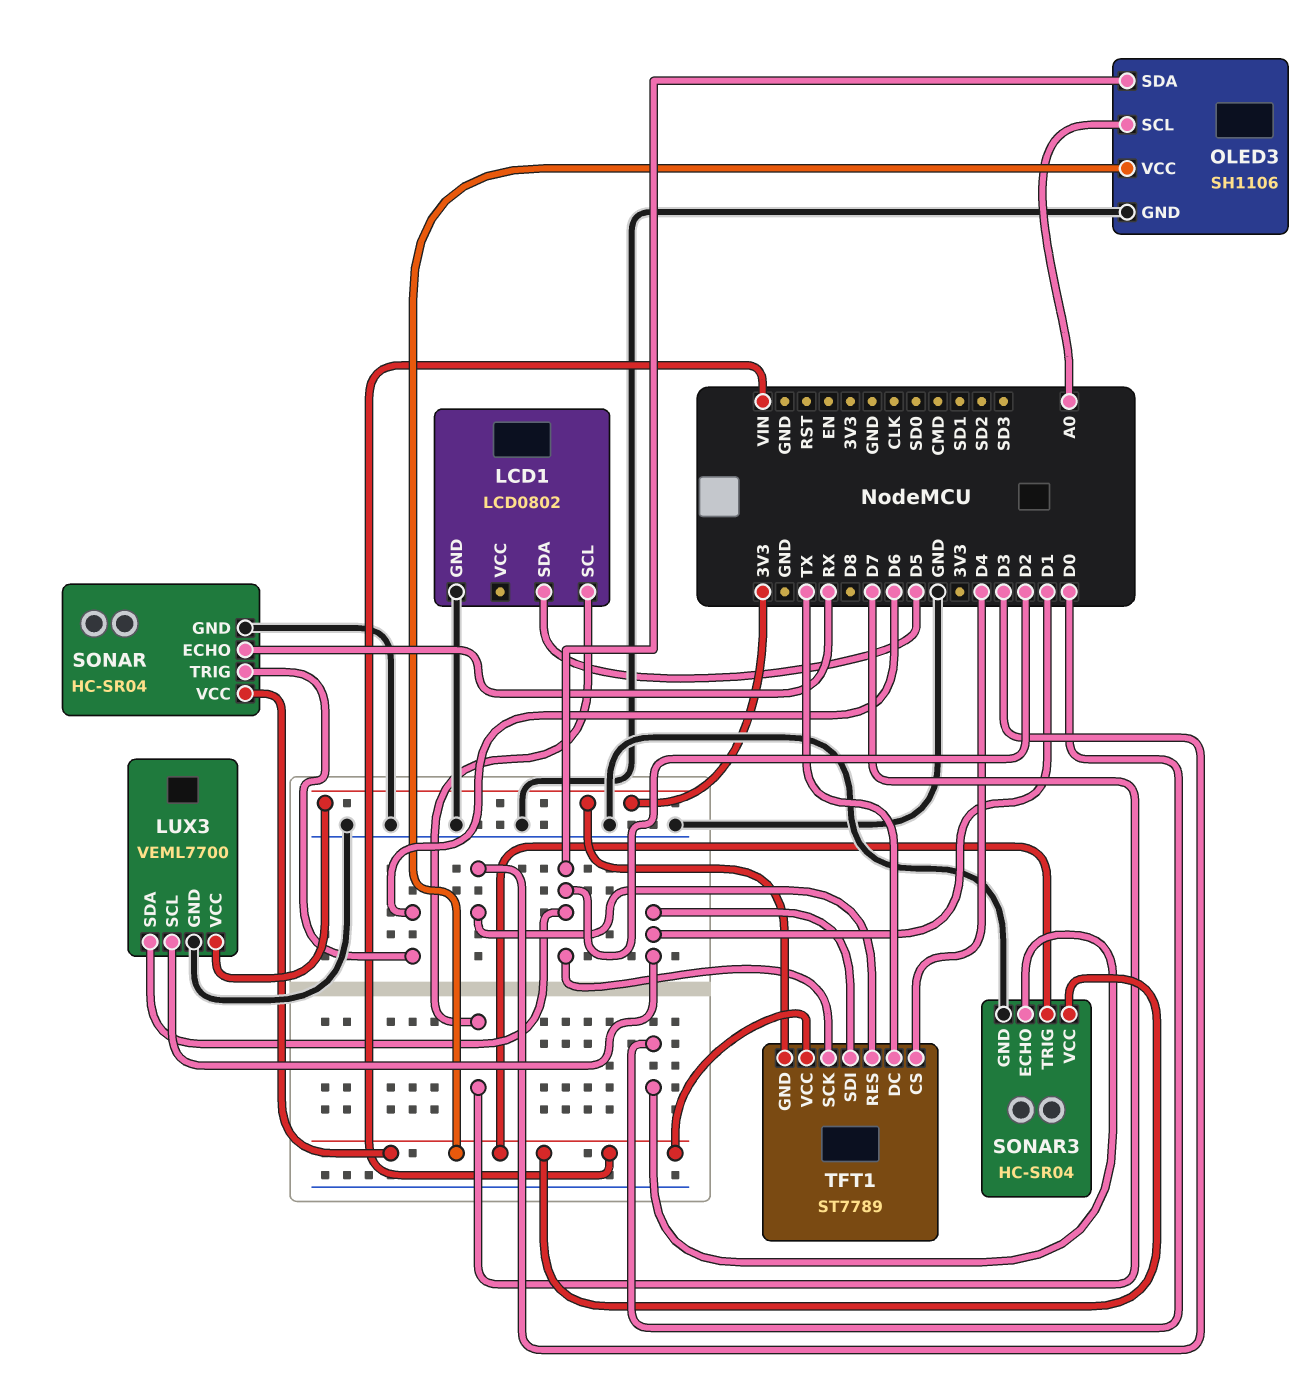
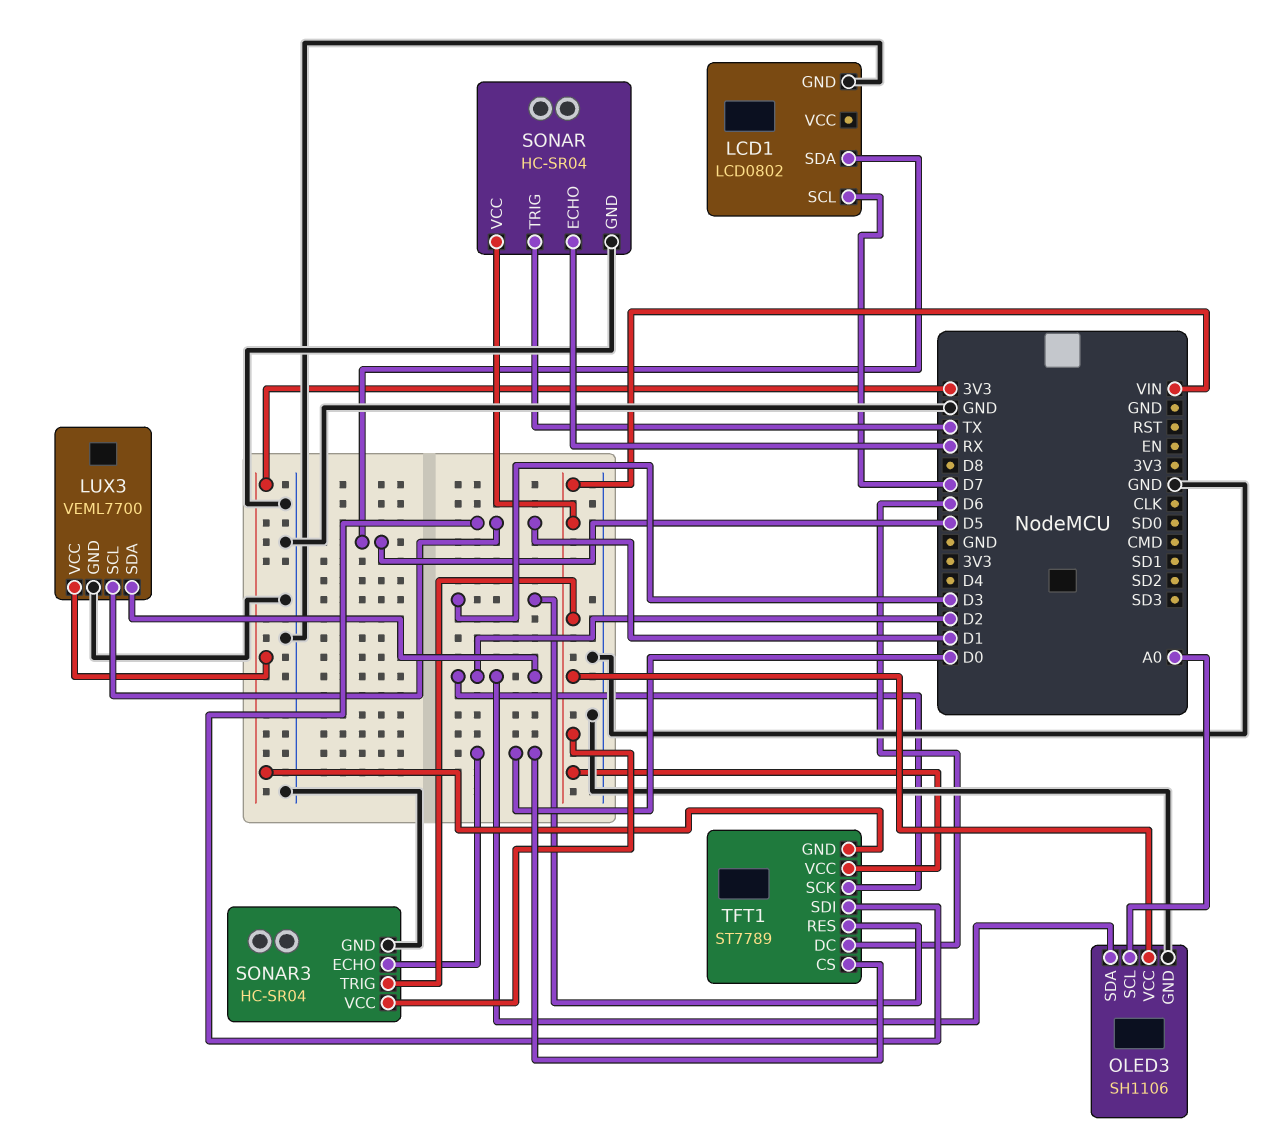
SONAR pin TRIG: D6 -> TX
TFT1 pin CS: D4 -> D0
TFT1 pin DC: TX -> D6

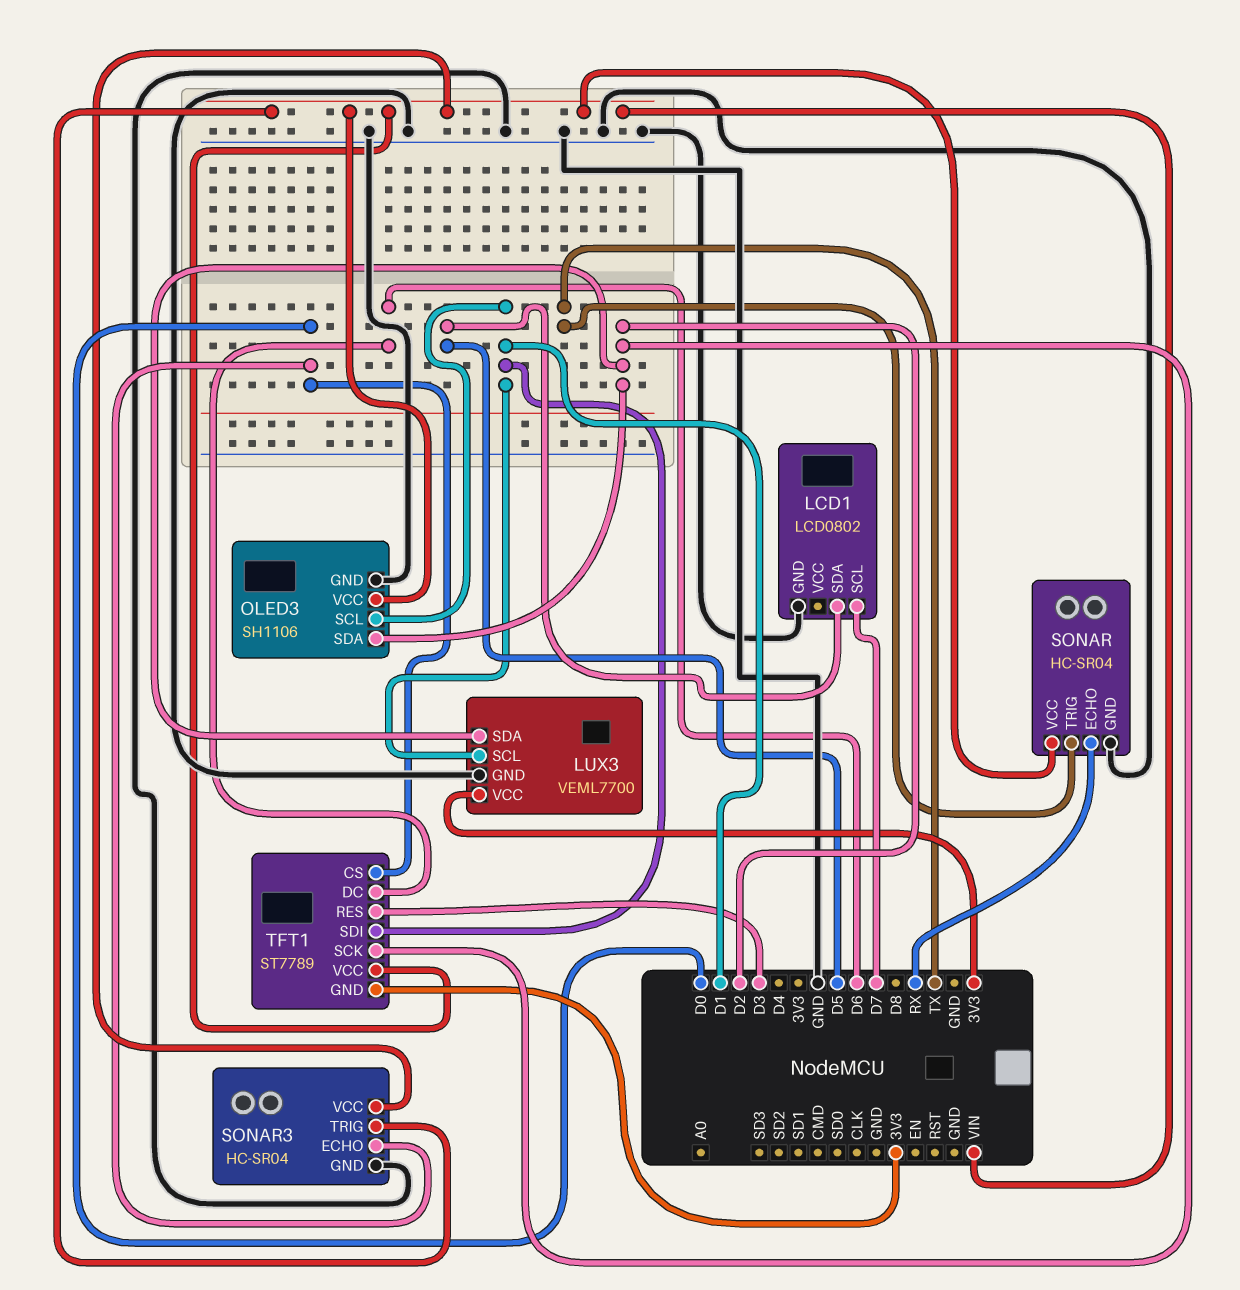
OLED3 pin SCL: A0 -> D1

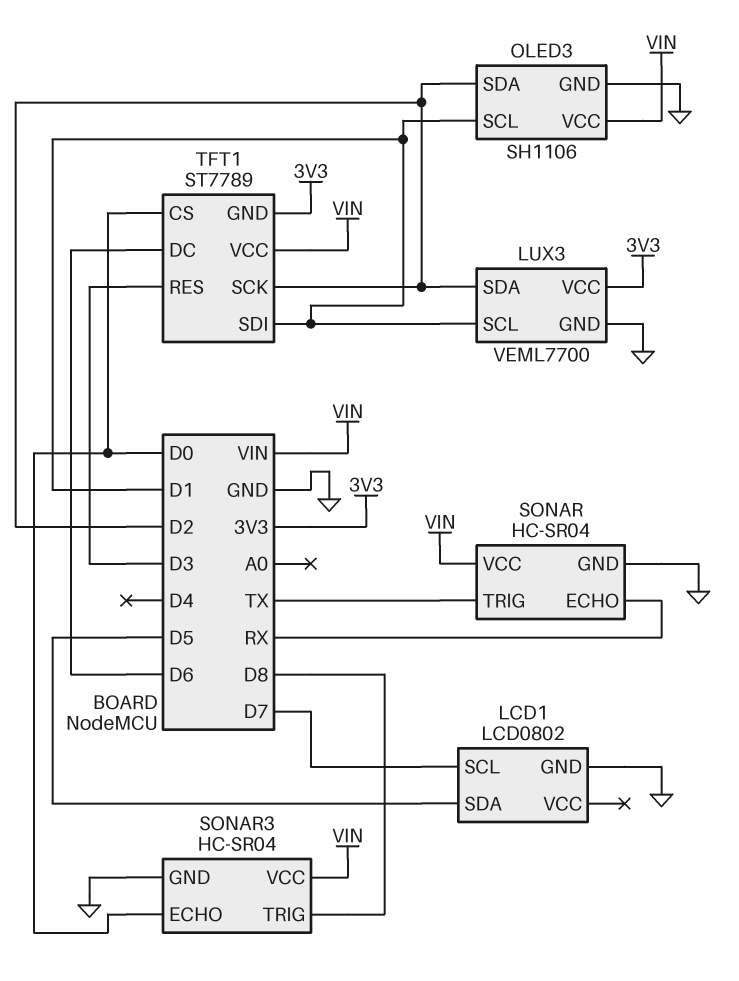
SONAR3 pin TRIG: VIN -> D8

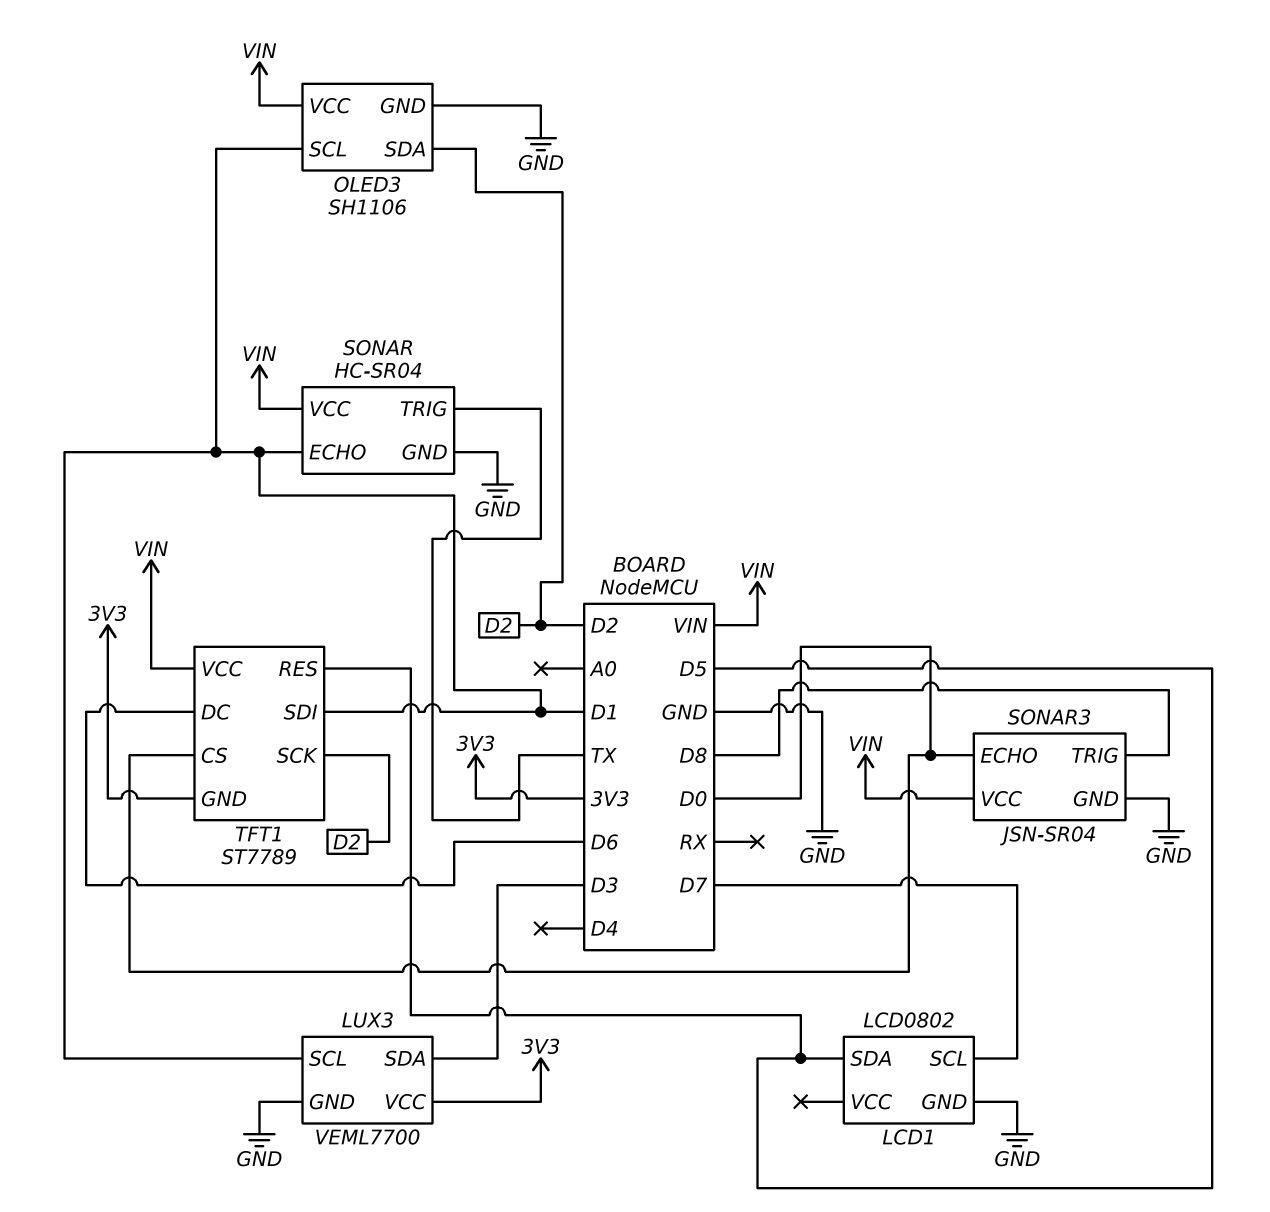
LUX3 pin SDA: D2 -> D3
SONAR pin ECHO: RX -> D1
SONAR3: HC-SR04 -> JSN-SR04
TFT1 pin RES: D3 -> D5

